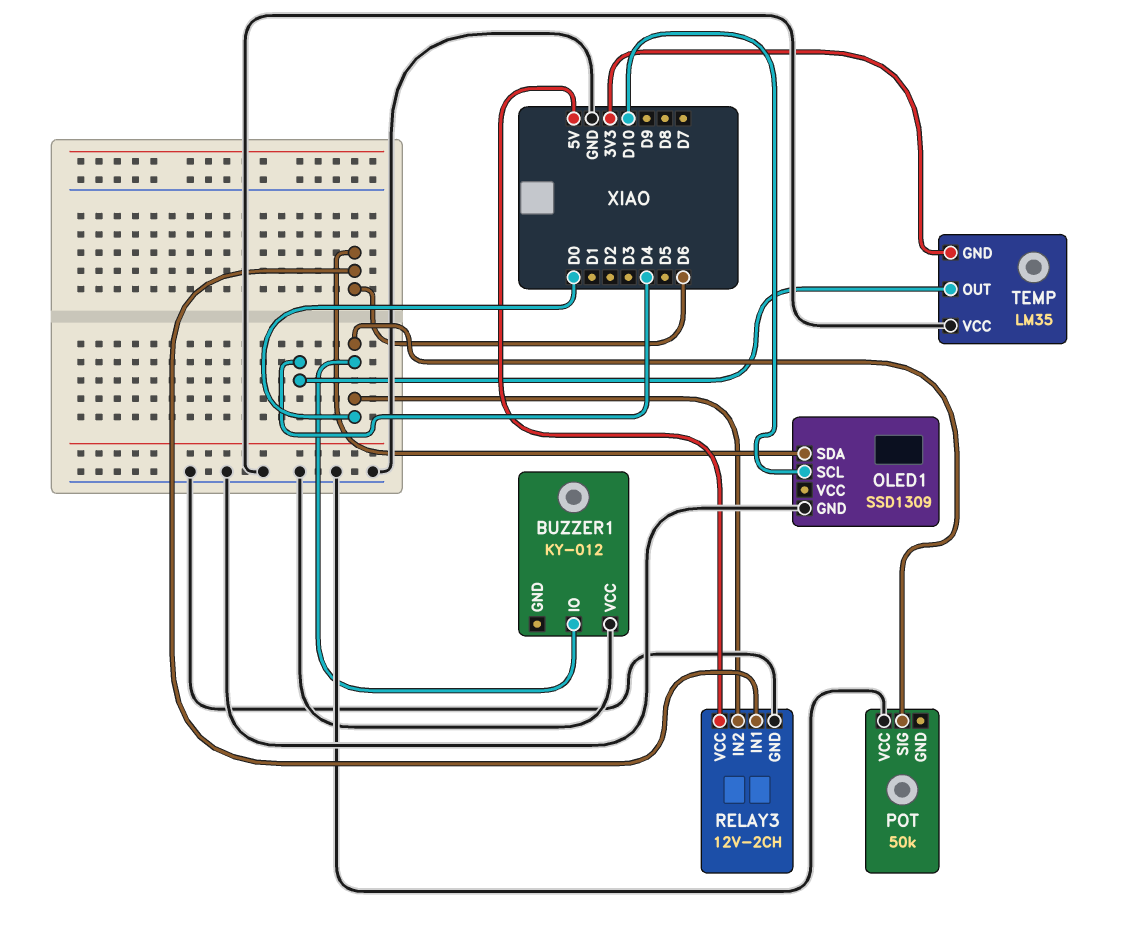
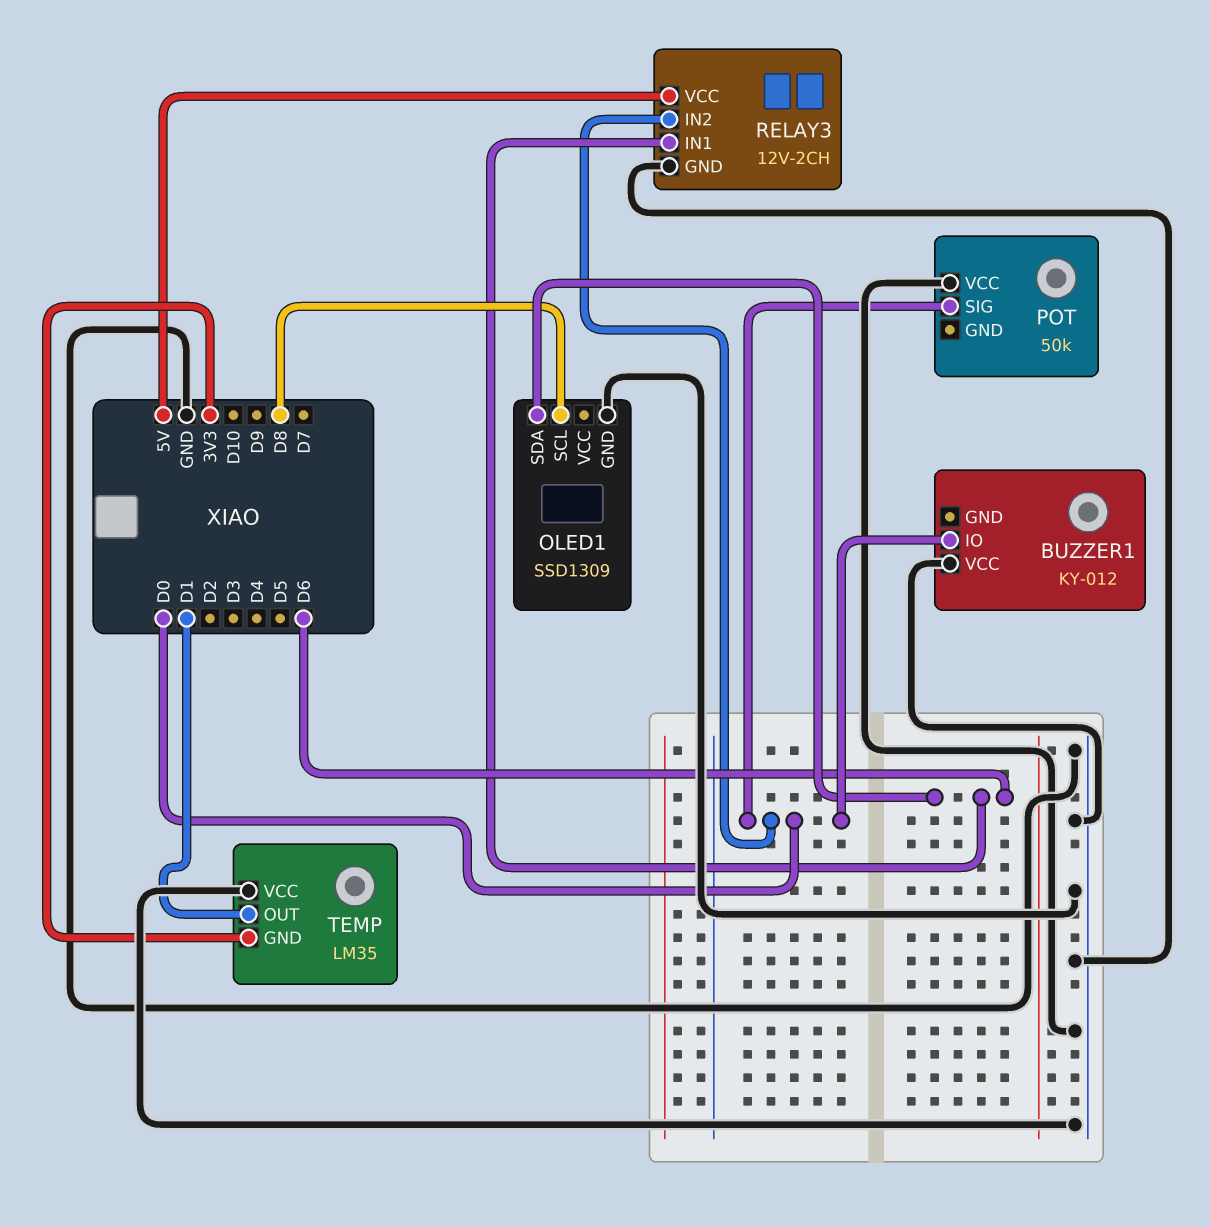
OLED1 pin SCL: D10 -> D8
TEMP pin OUT: D4 -> D1

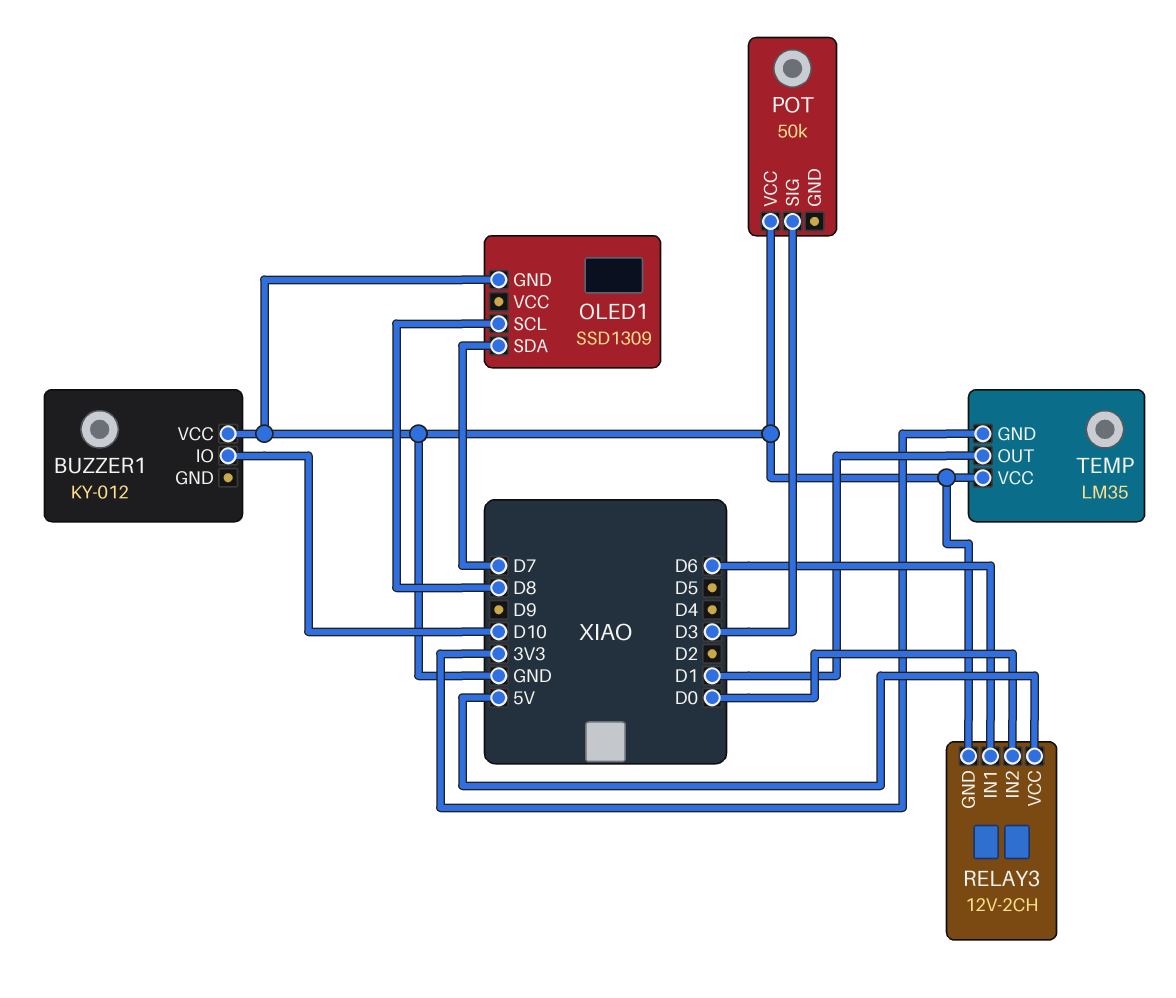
BUZZER1 pin IO: D0 -> D10
OLED1 pin SDA: D6 -> D7
POT pin SIG: D0 -> D3

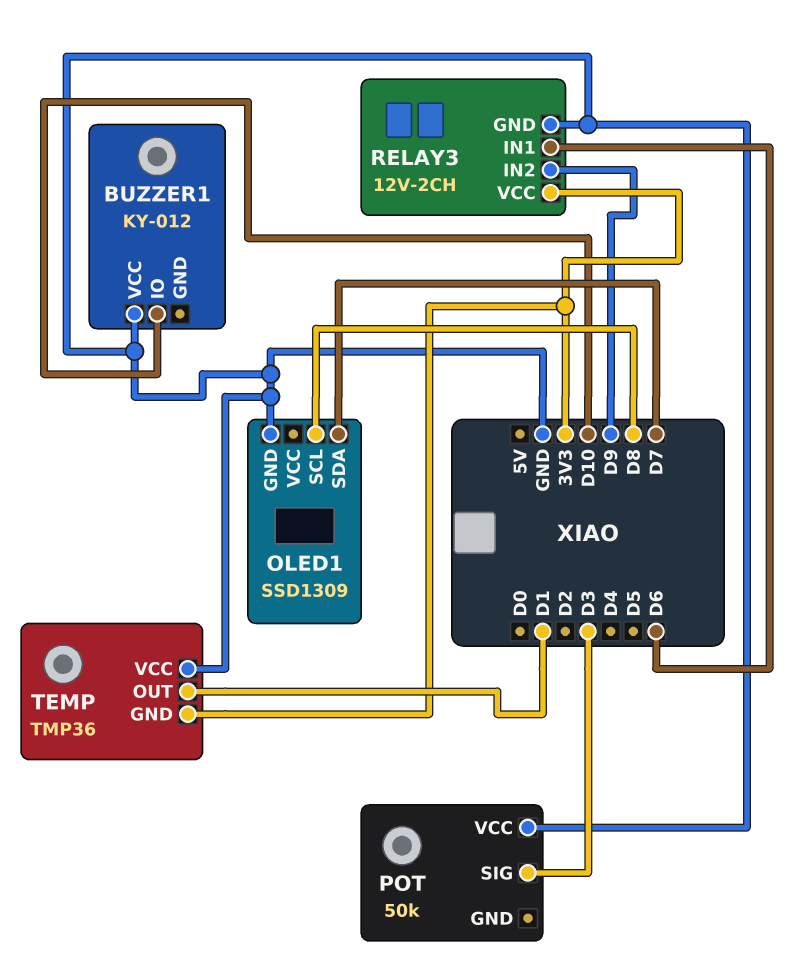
RELAY3 pin IN2: D0 -> D9
RELAY3 pin VCC: 5V -> 3V3
TEMP: LM35 -> TMP36

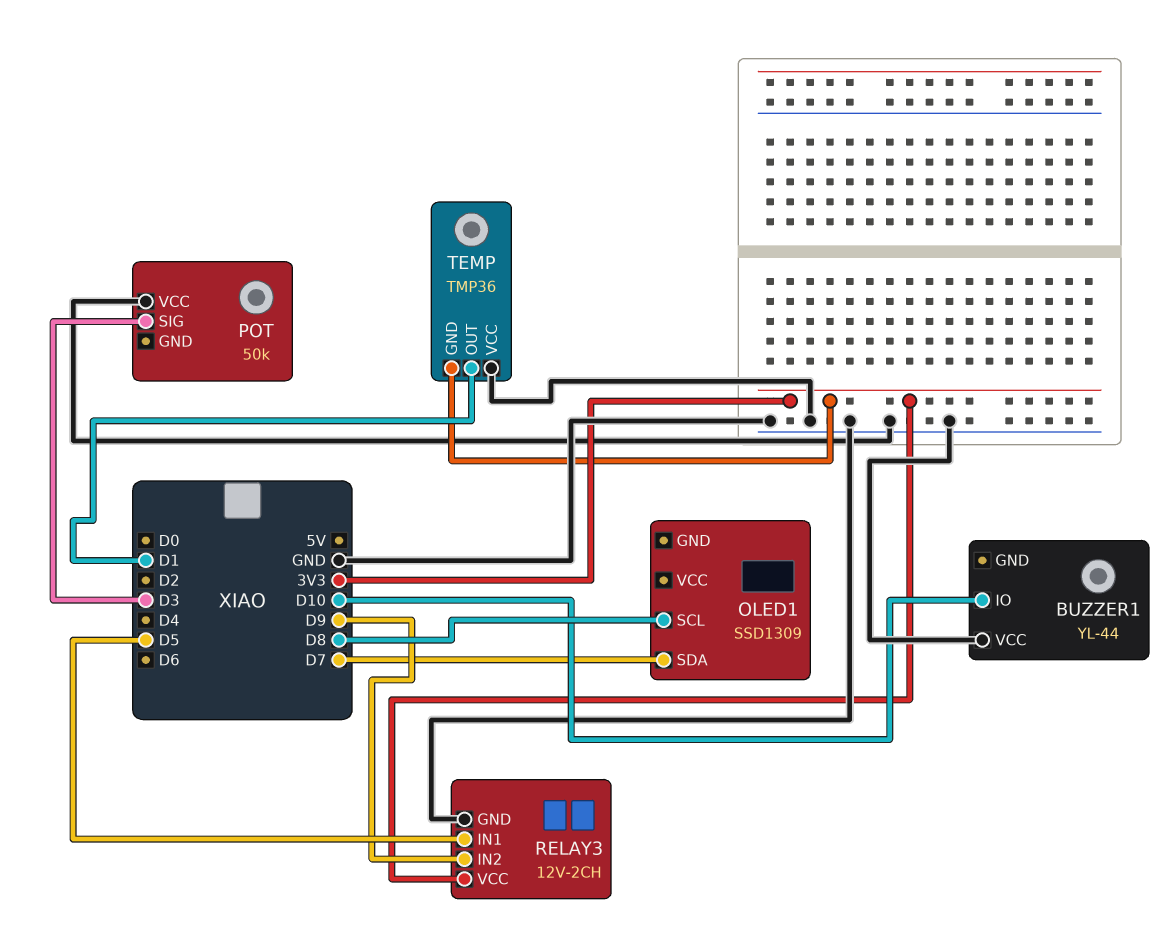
BUZZER1: KY-012 -> YL-44
OLED1 pin GND: GND -> none
RELAY3 pin IN1: D6 -> D5

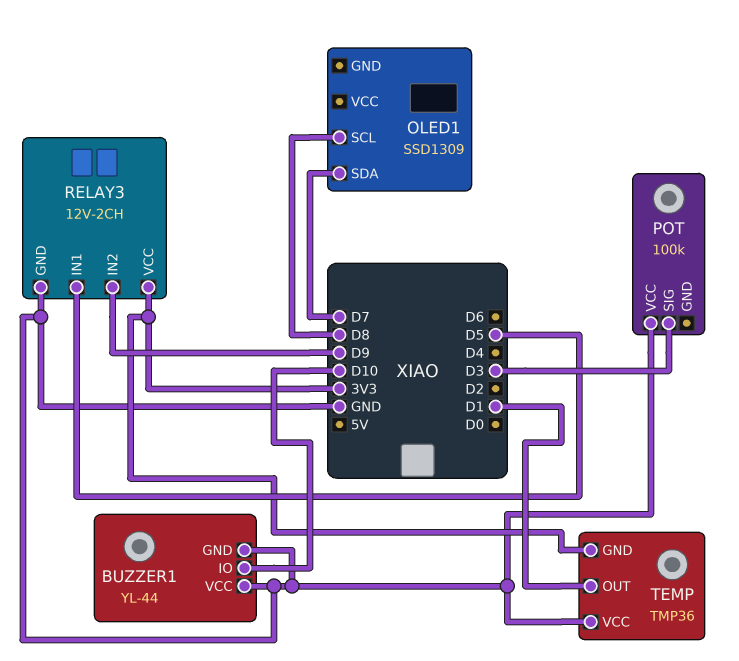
BUZZER1 pin GND: none -> GND
POT: 50k -> 100k

